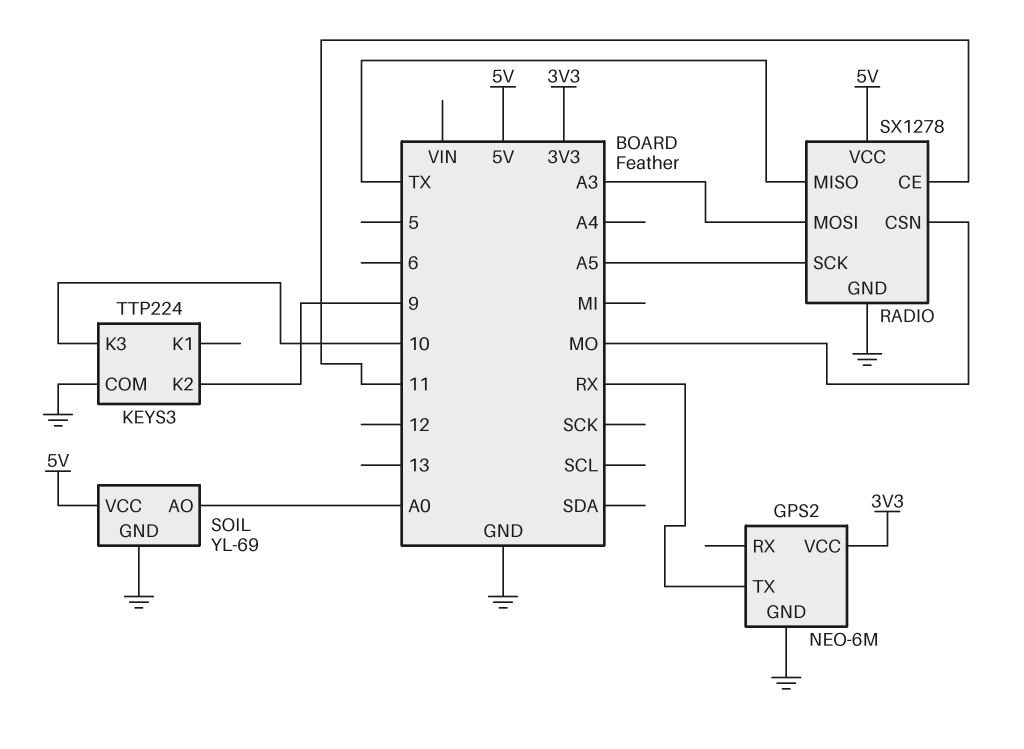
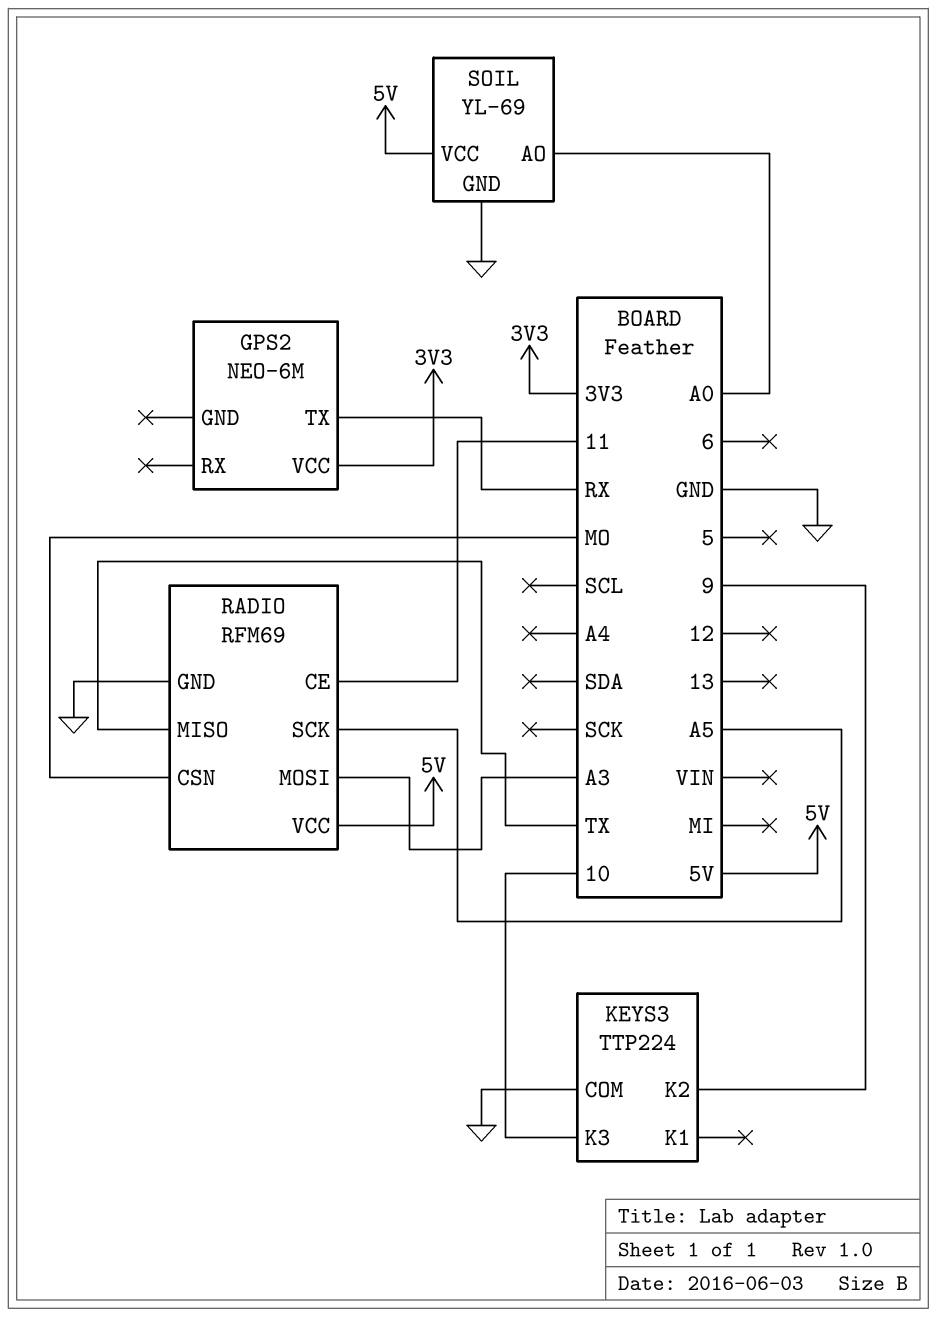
GPS2 pin GND: GND -> none
RADIO: SX1278 -> RFM69

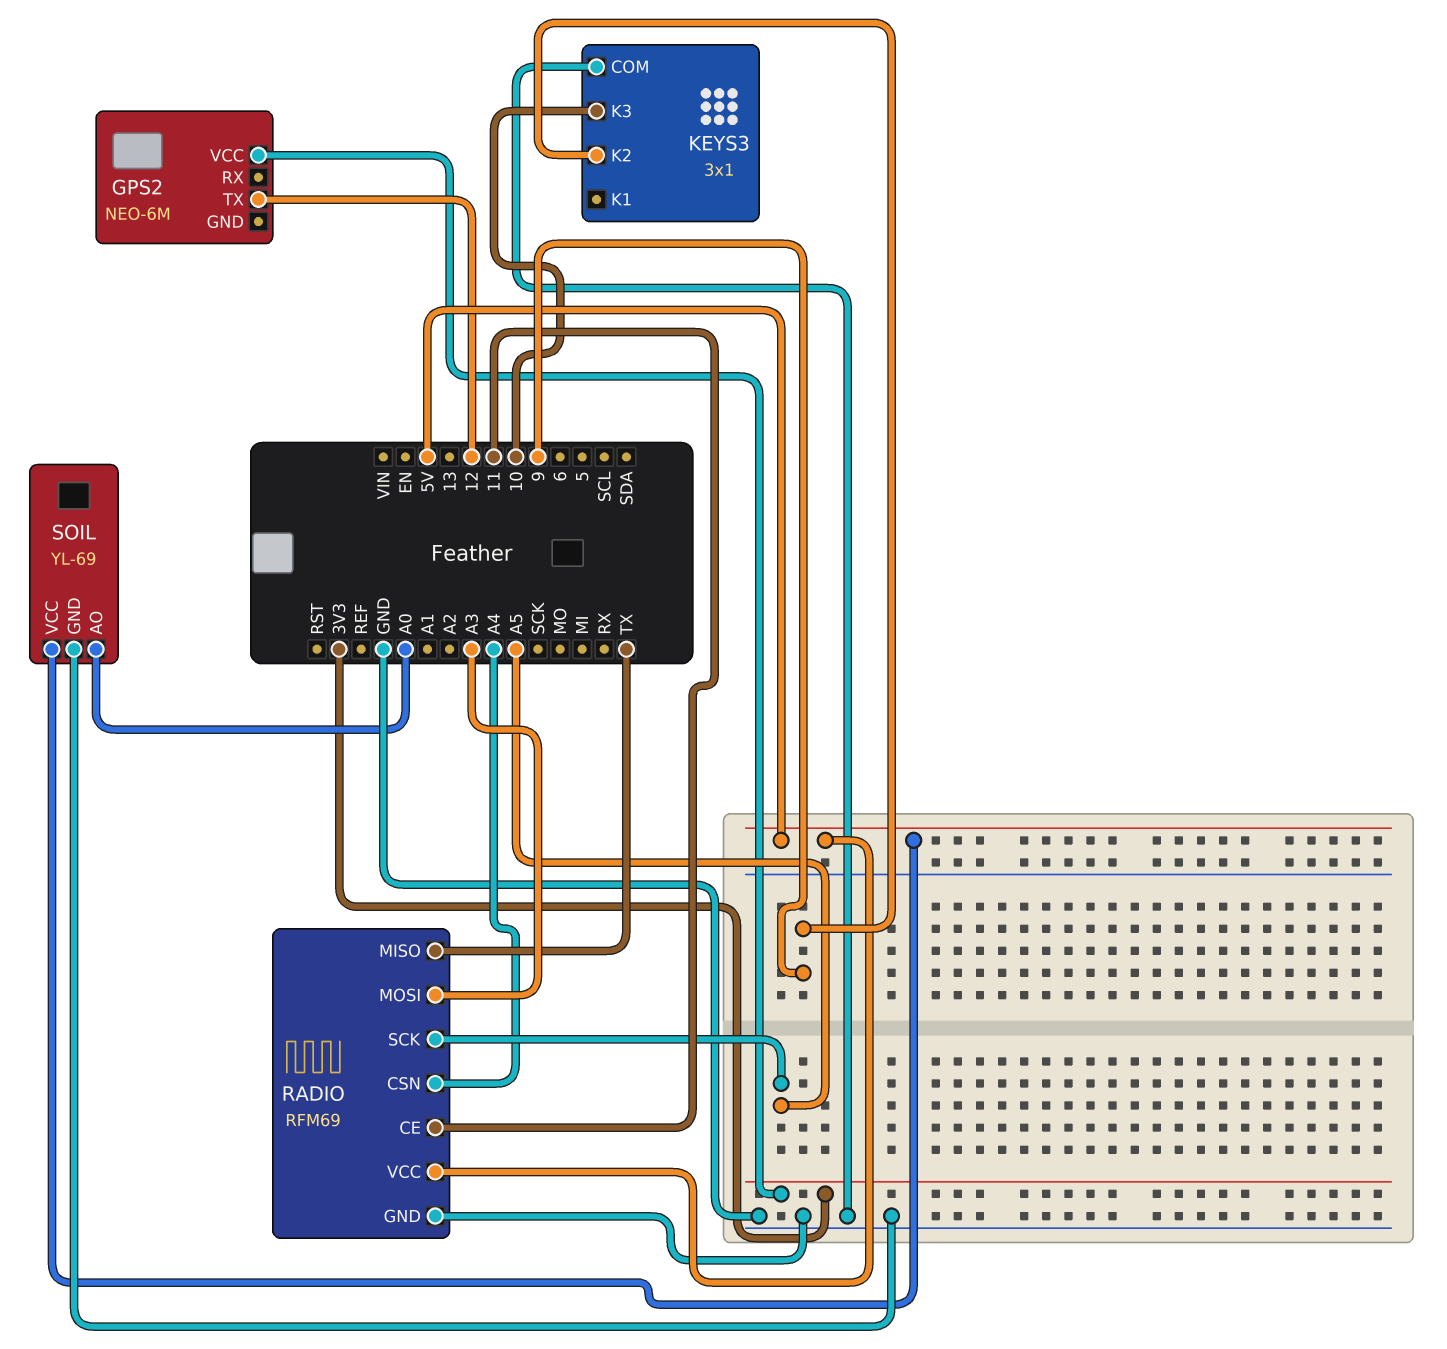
GPS2 pin TX: RX -> 12
KEYS3: TTP224 -> 3x1
RADIO pin CSN: MO -> A4

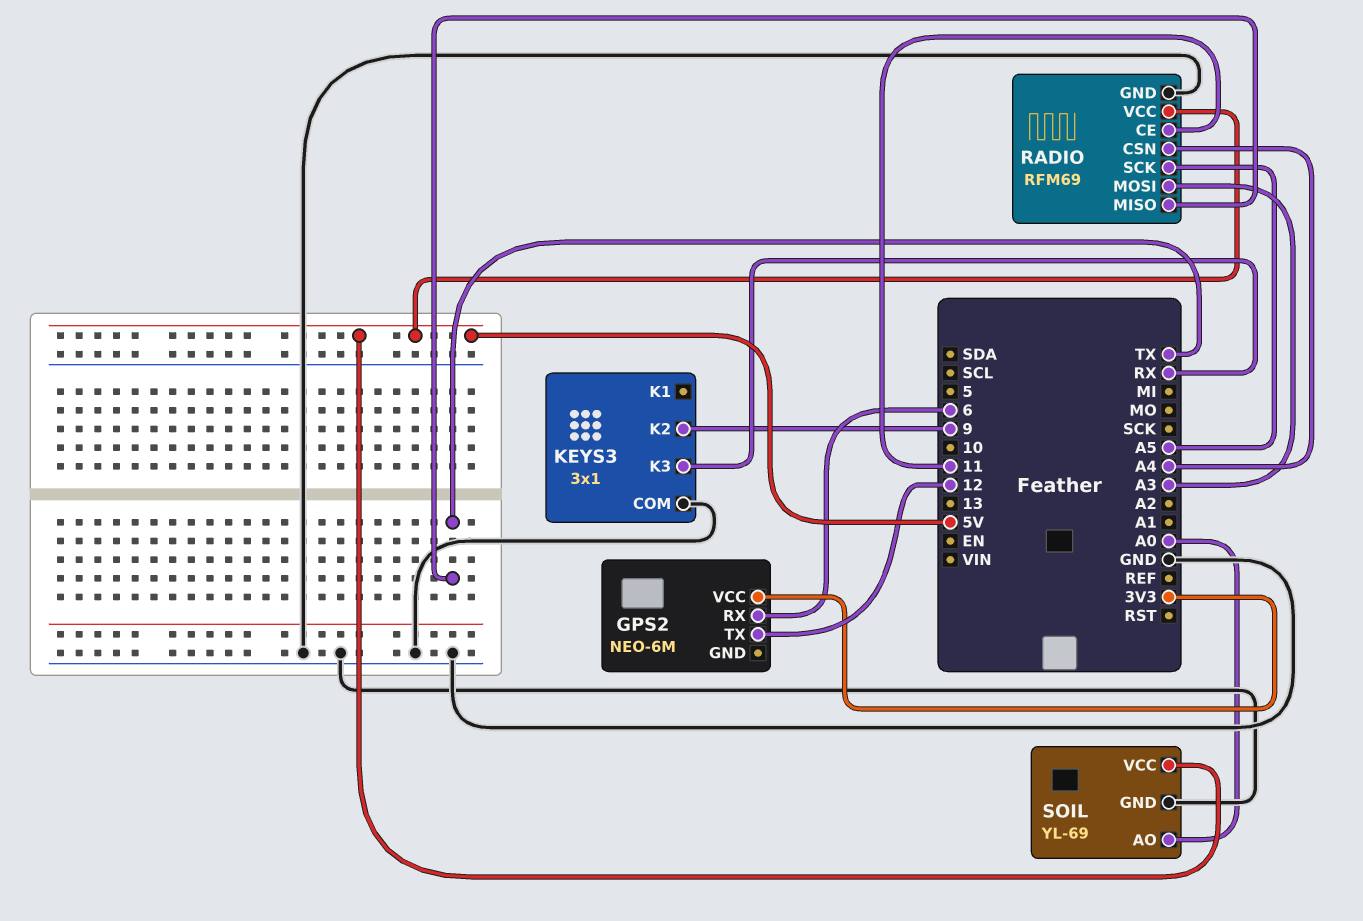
GPS2 pin RX: none -> 6
KEYS3 pin K3: 10 -> RX

